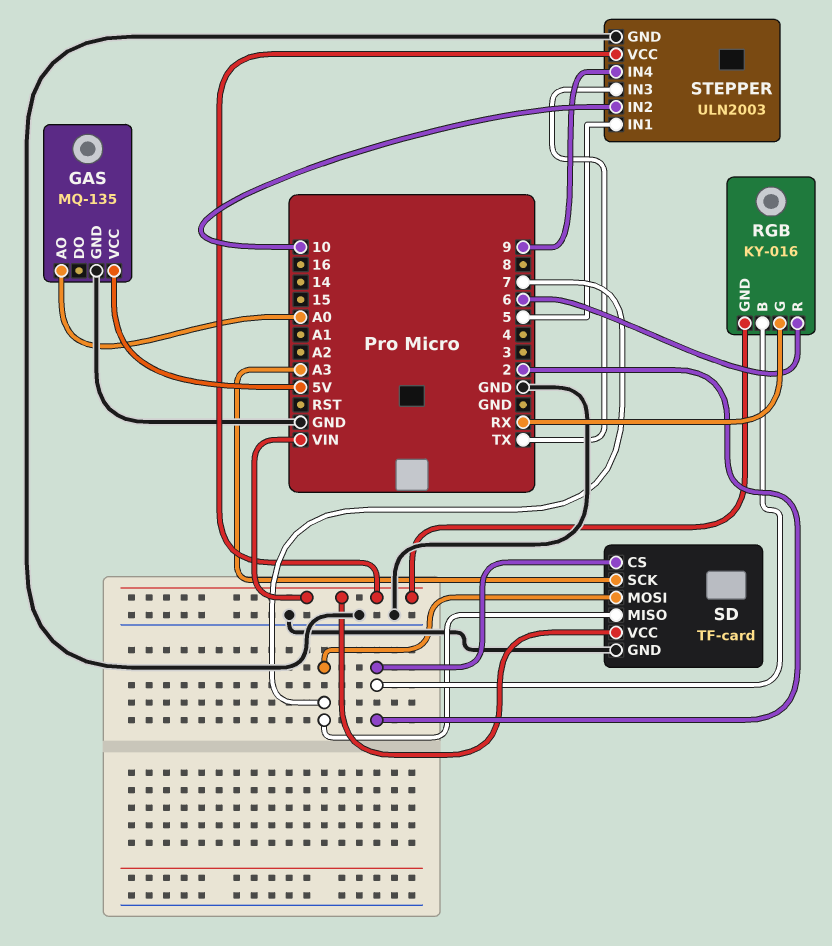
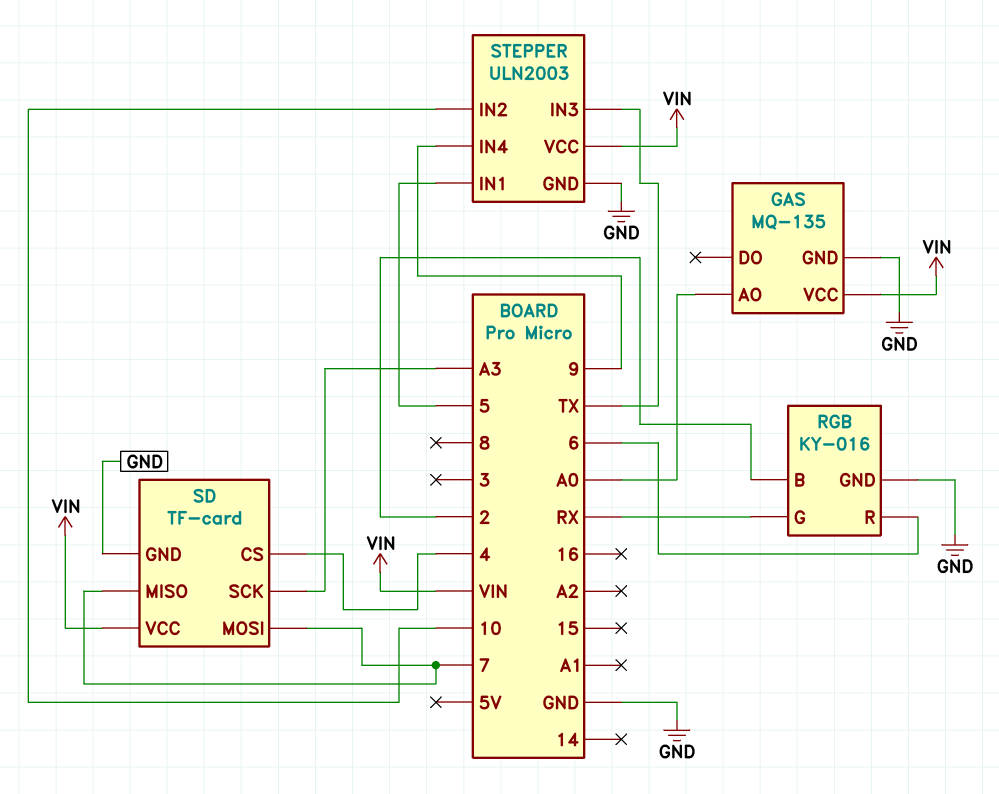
GAS pin VCC: 5V -> VIN
RGB pin GND: VIN -> GND
SD pin CS: 2 -> 4

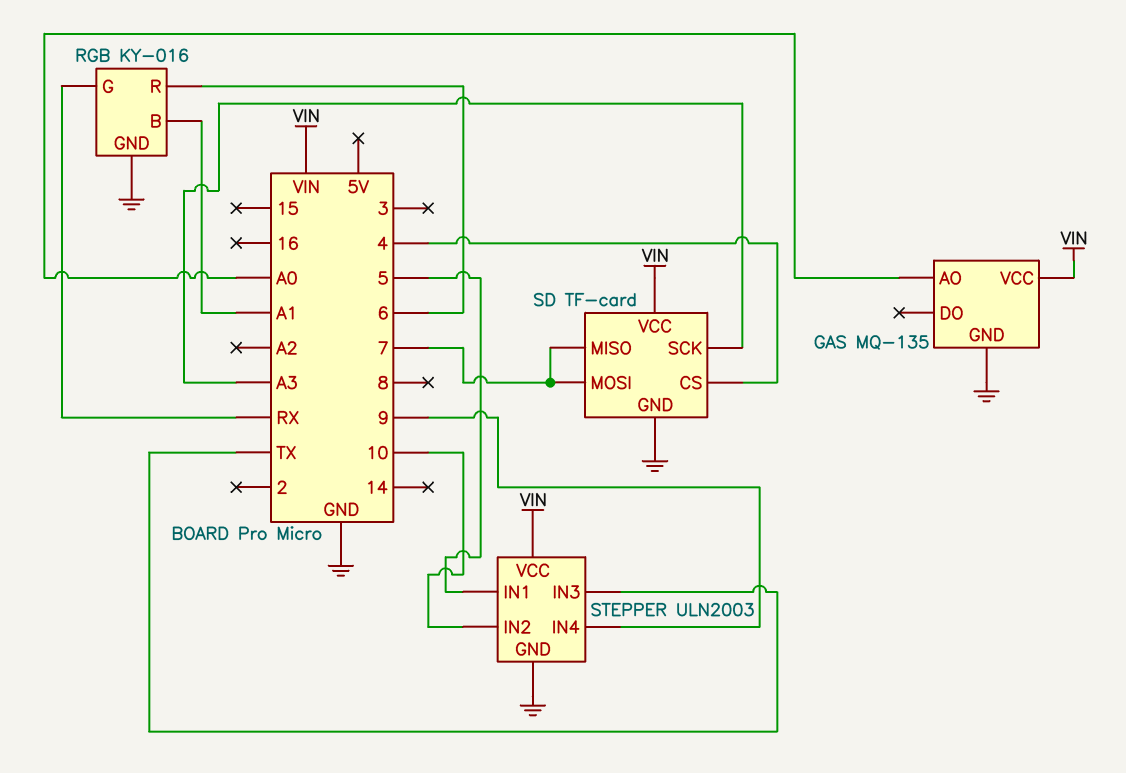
RGB pin B: 2 -> A1

